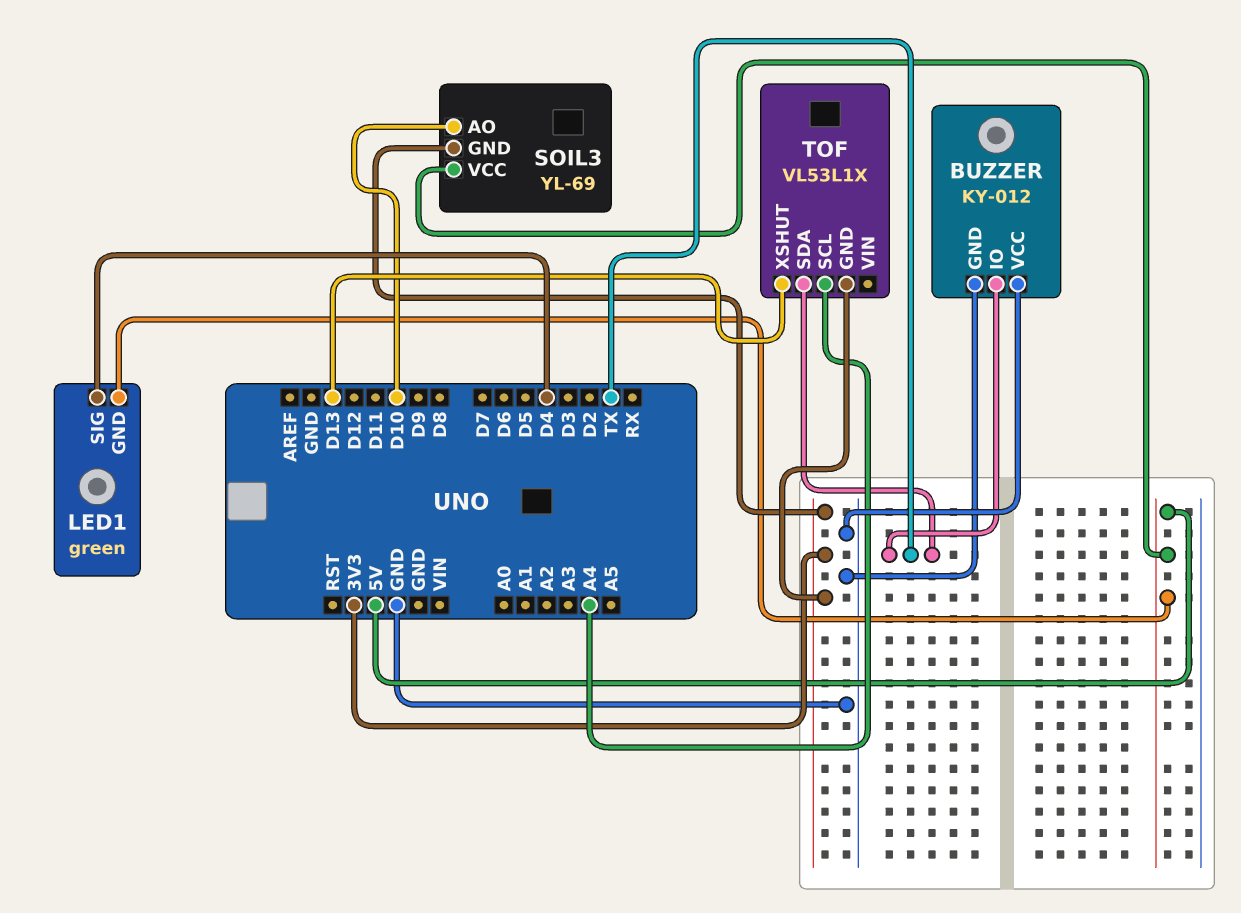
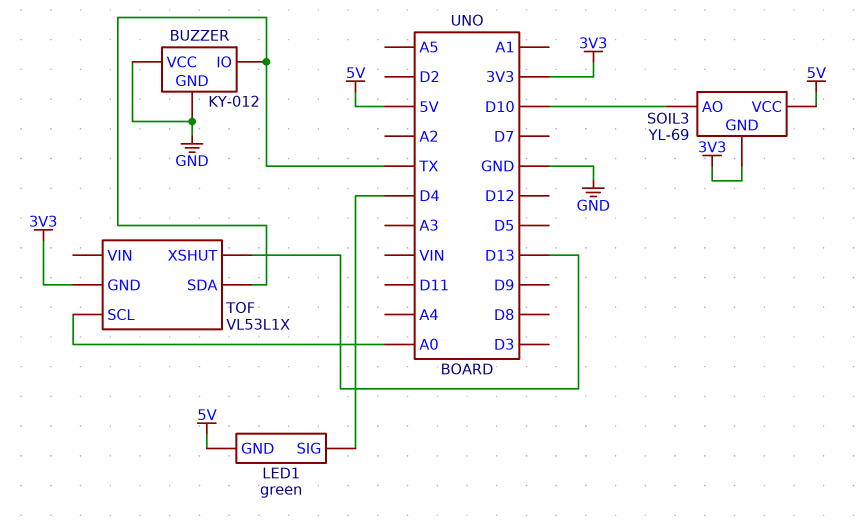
TOF pin SCL: A4 -> A0

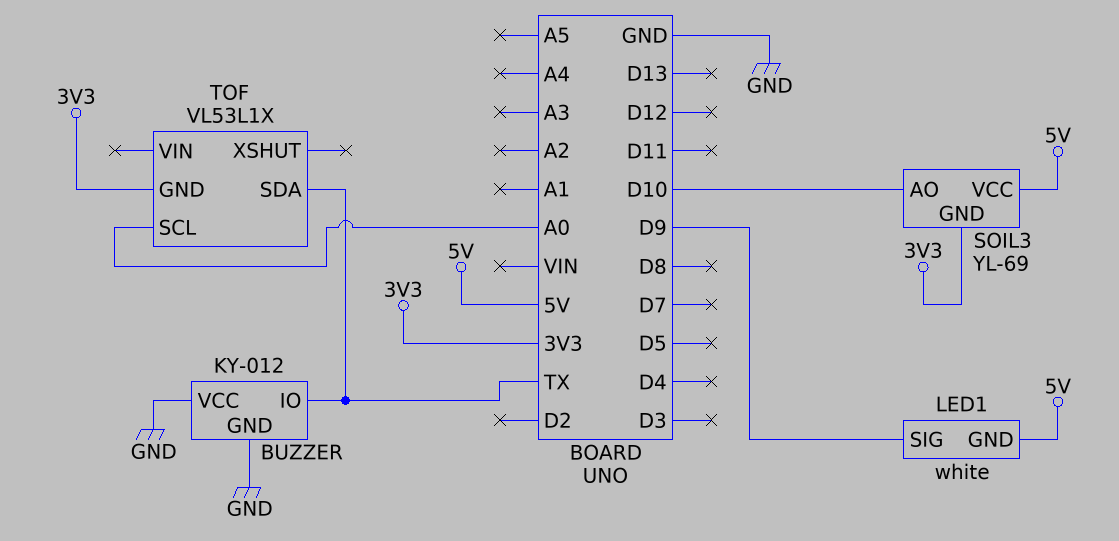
LED1: green -> white
LED1 pin SIG: D4 -> D9
TOF pin XSHUT: D13 -> none

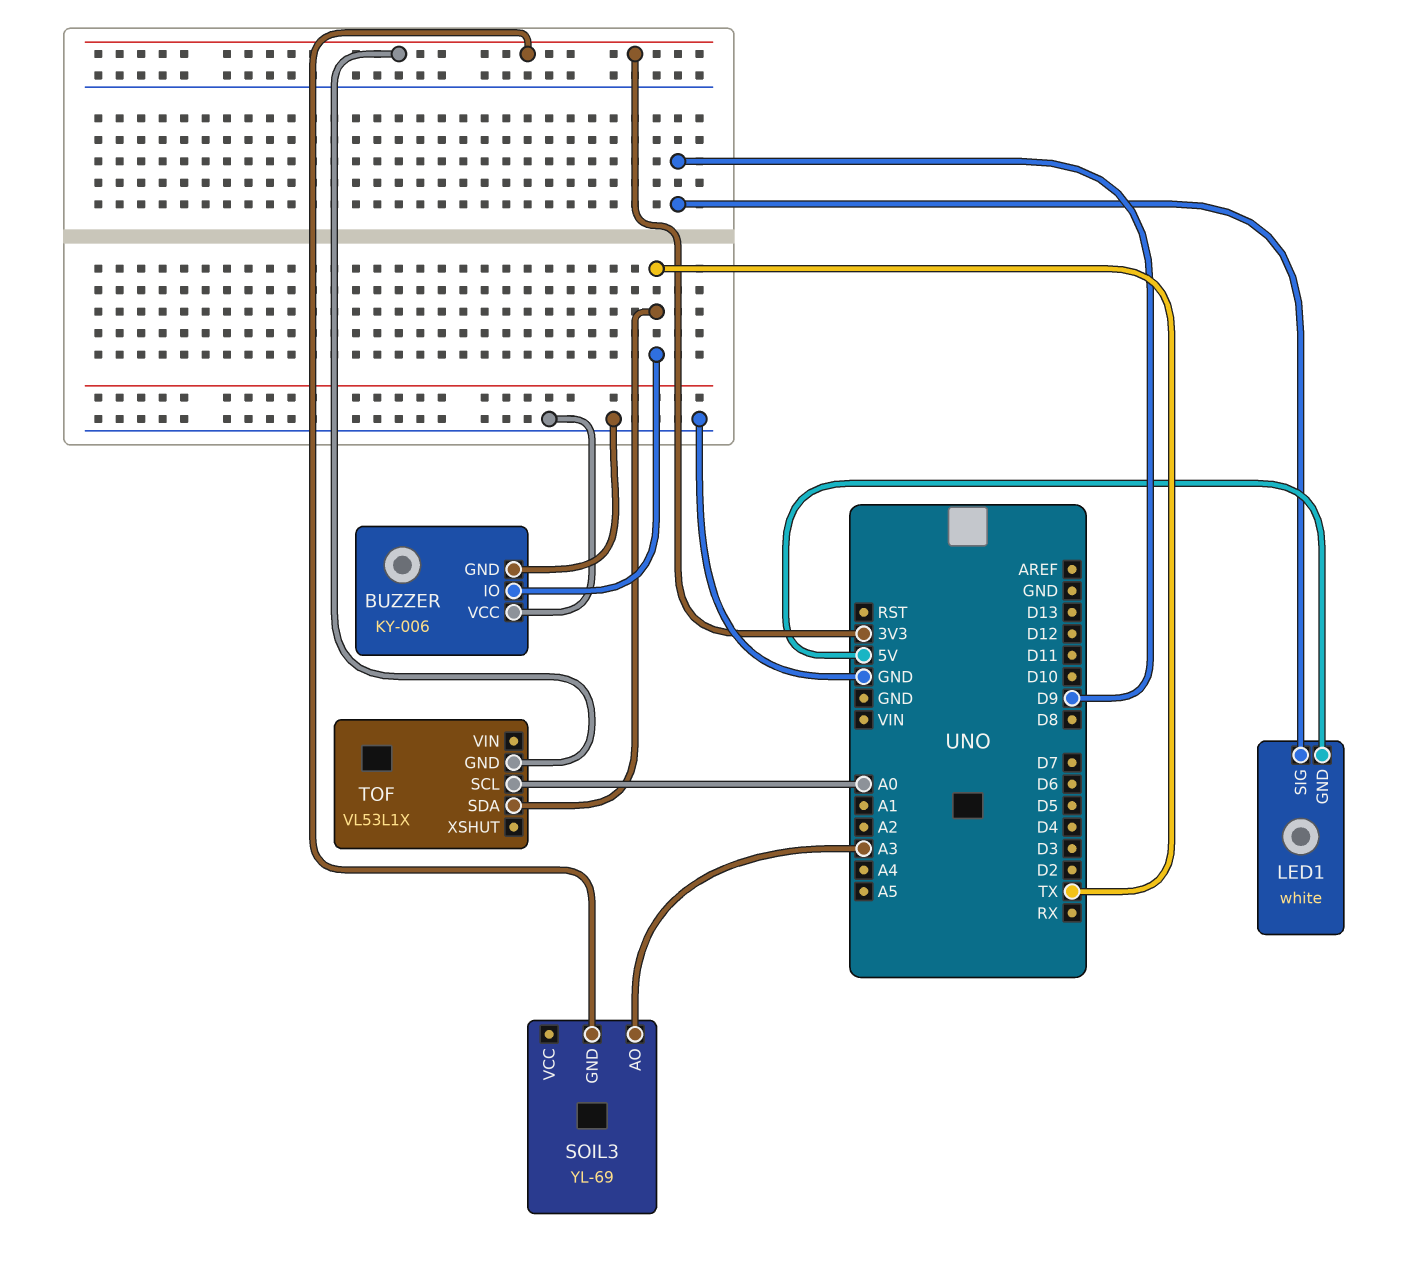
BUZZER: KY-012 -> KY-006
SOIL3 pin AO: D10 -> A3
SOIL3 pin VCC: 5V -> none

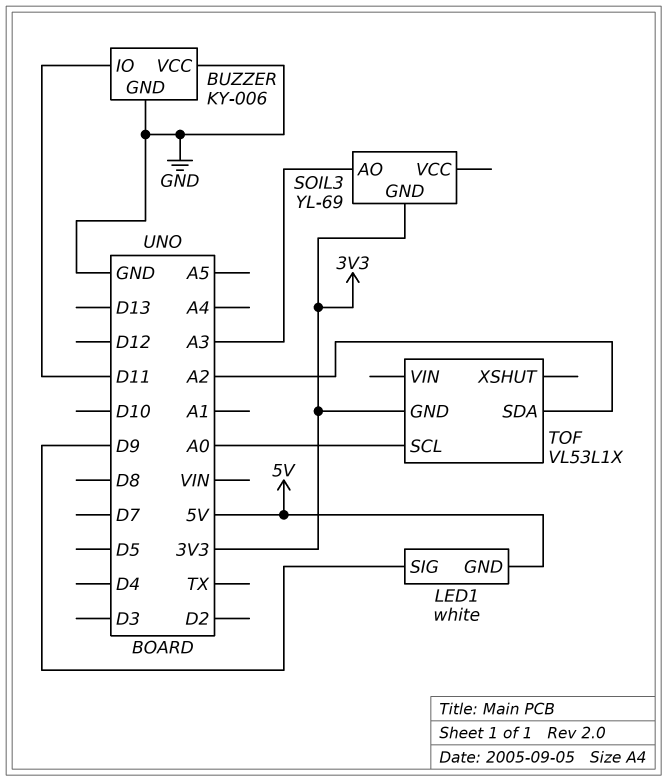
BUZZER pin IO: TX -> D11
TOF pin SDA: TX -> A2

